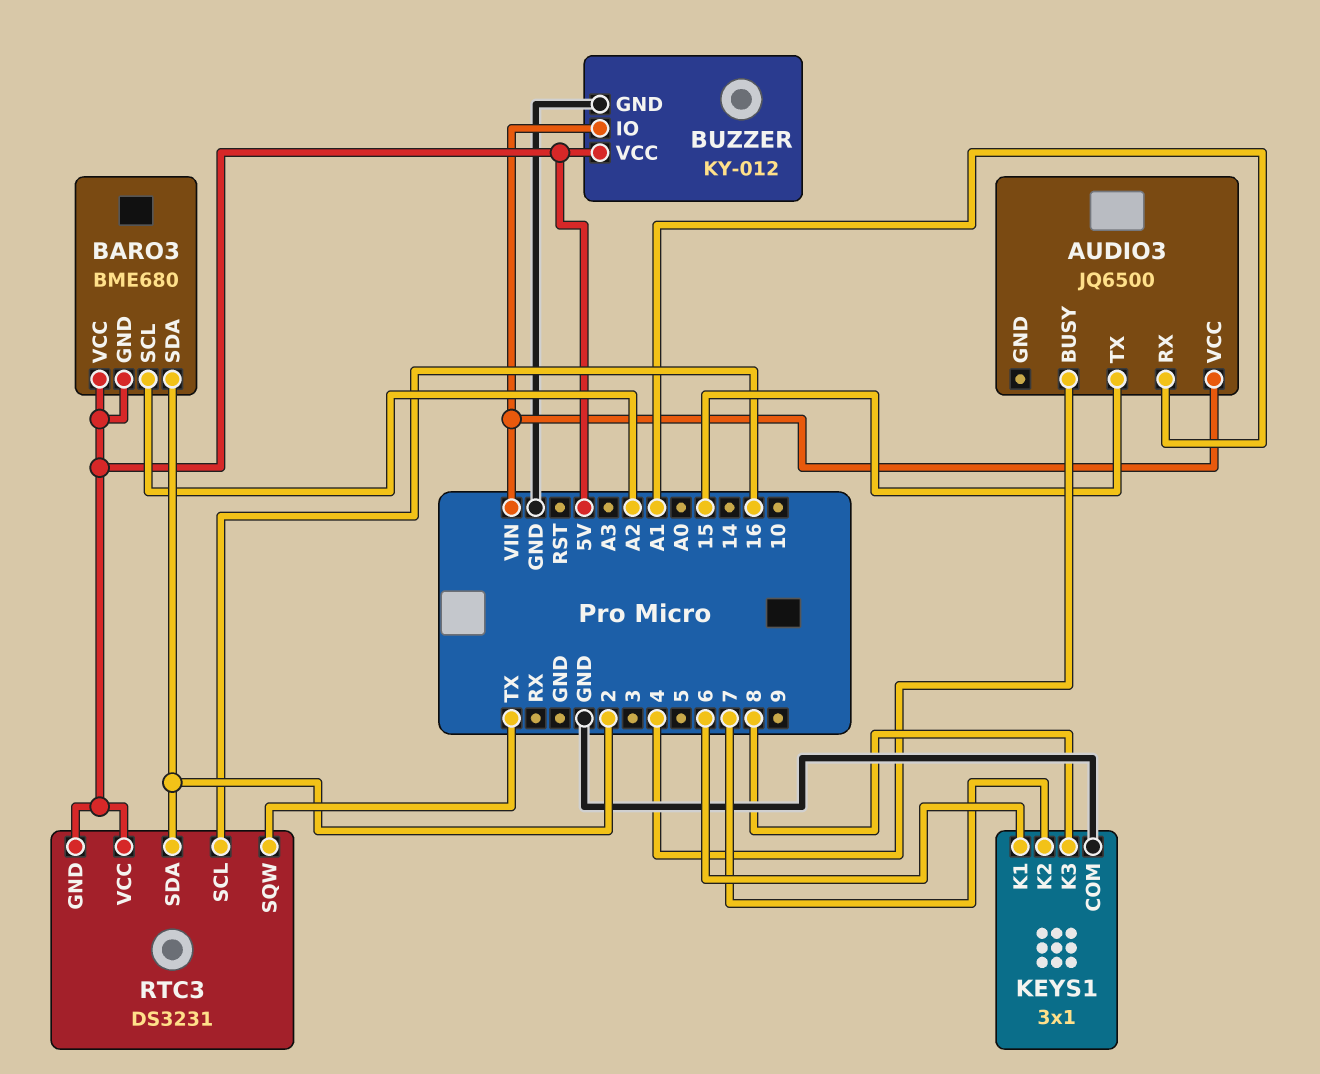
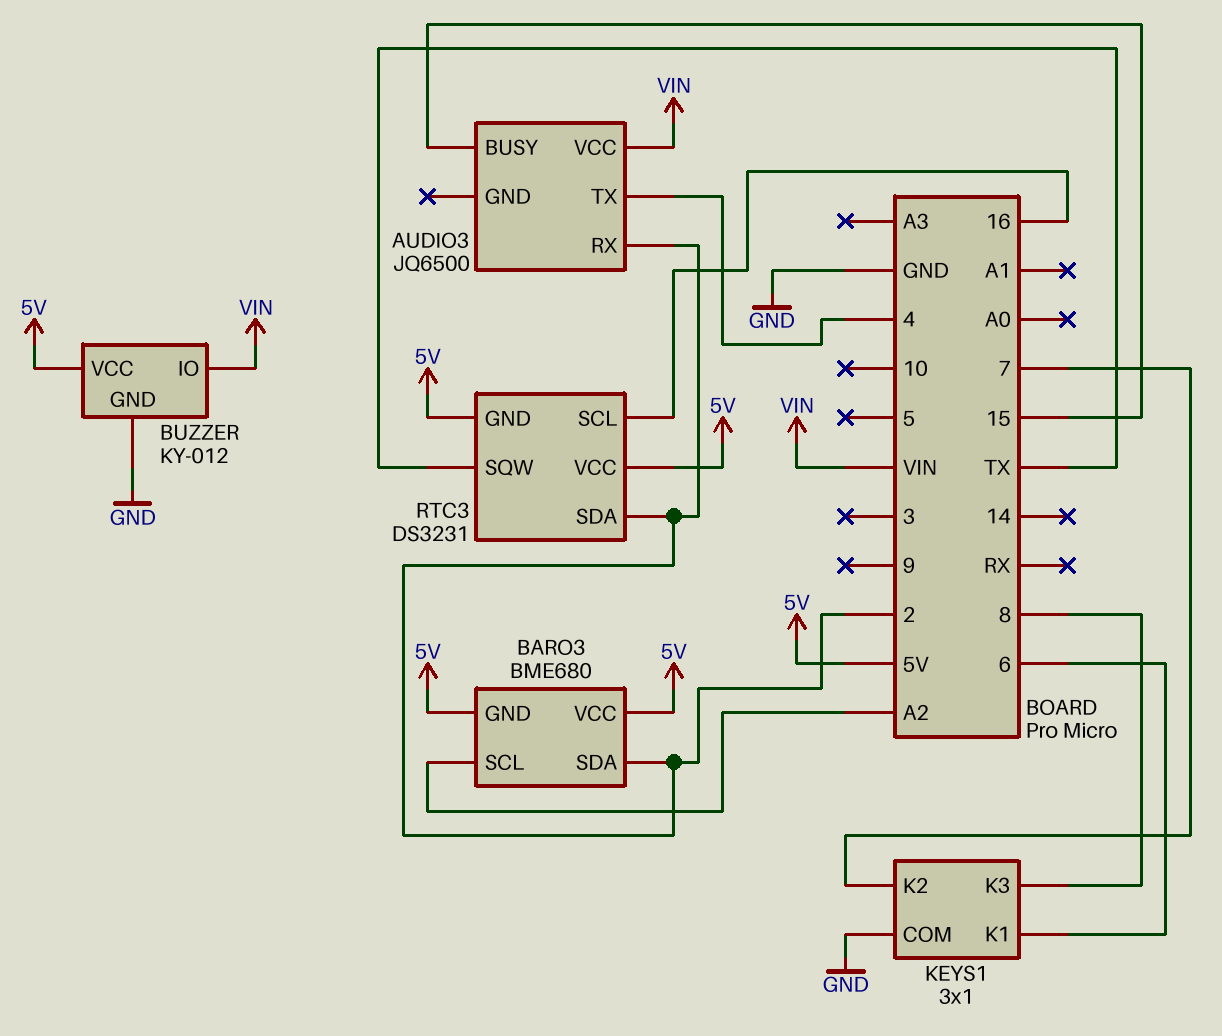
AUDIO3 pin BUSY: 4 -> 15
AUDIO3 pin RX: A1 -> 2
AUDIO3 pin TX: 15 -> 4

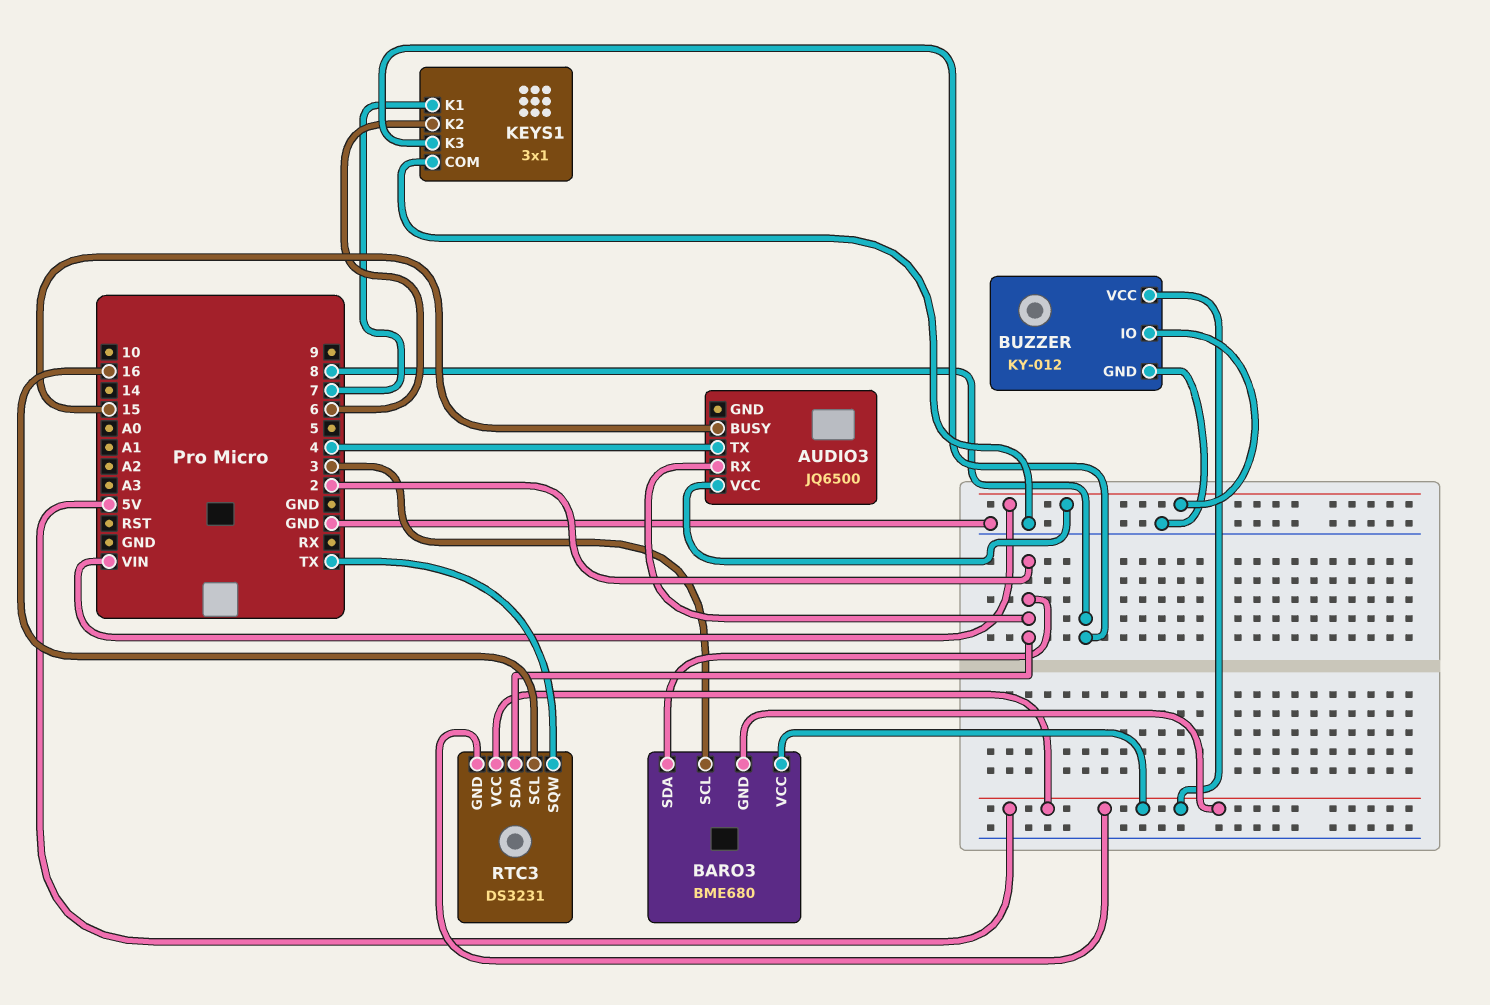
BARO3 pin SCL: A2 -> 3
KEYS1 pin K1: 6 -> 7
KEYS1 pin K2: 7 -> 6

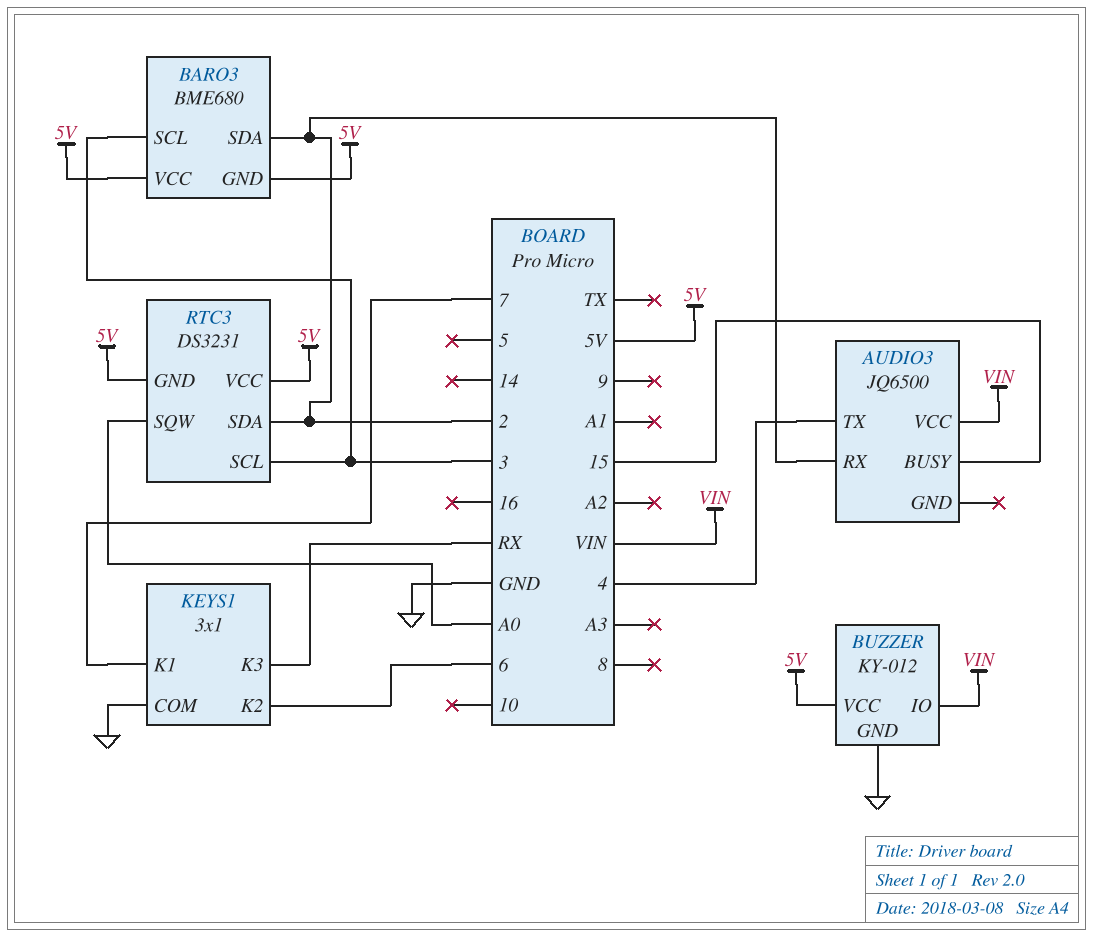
KEYS1 pin K3: 8 -> RX
RTC3 pin SCL: 16 -> 3
RTC3 pin SQW: TX -> A0

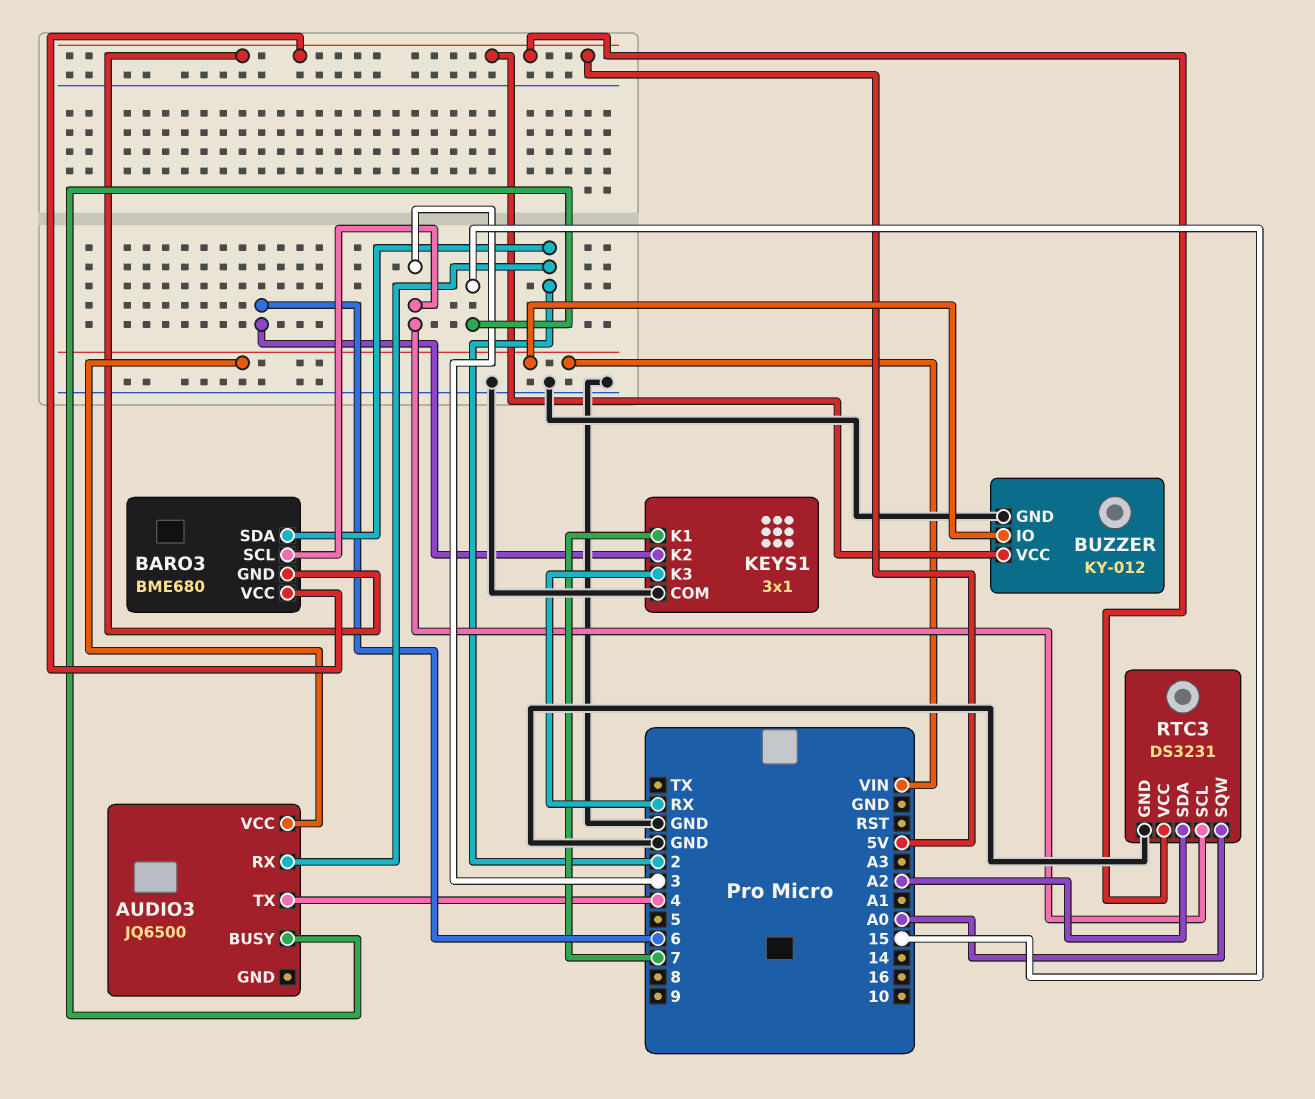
RTC3 pin GND: 5V -> GND
RTC3 pin SDA: 2 -> A2

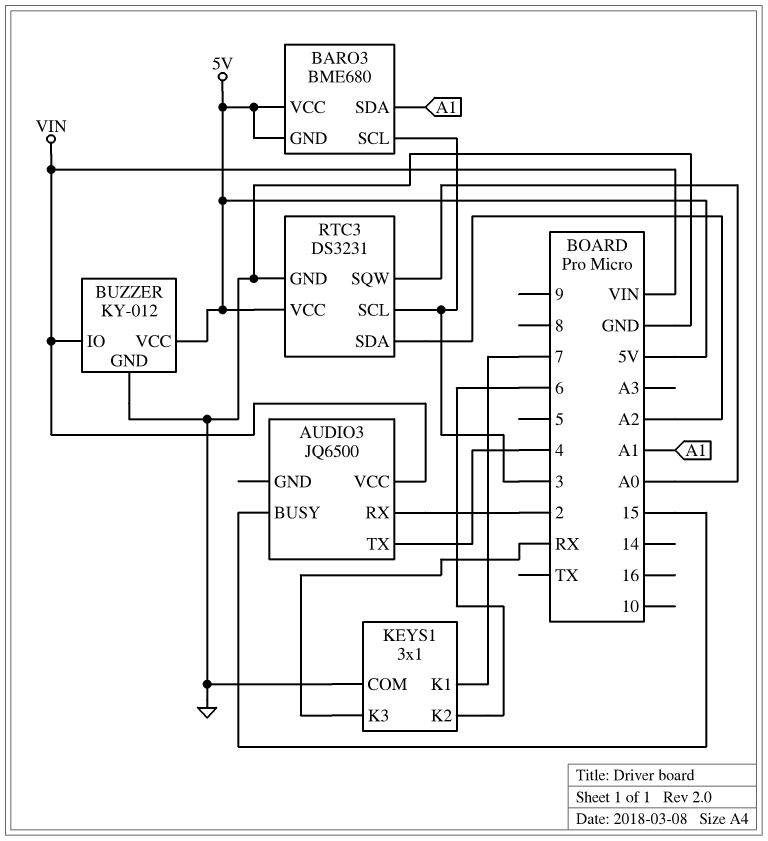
BARO3 pin SDA: 2 -> A1

